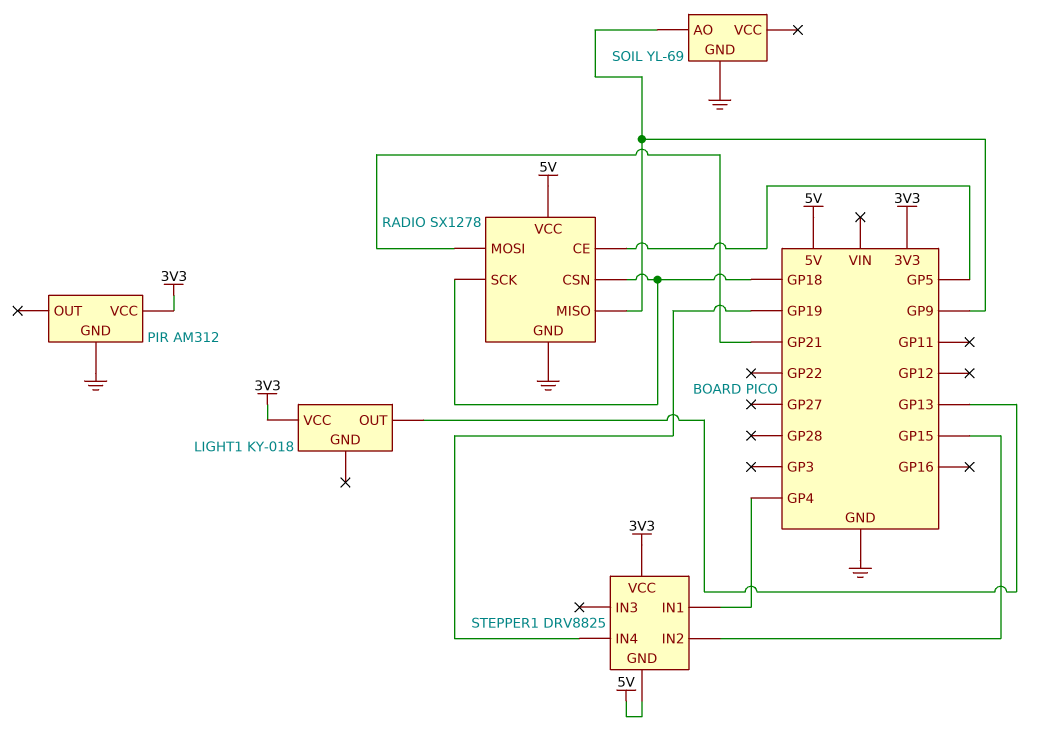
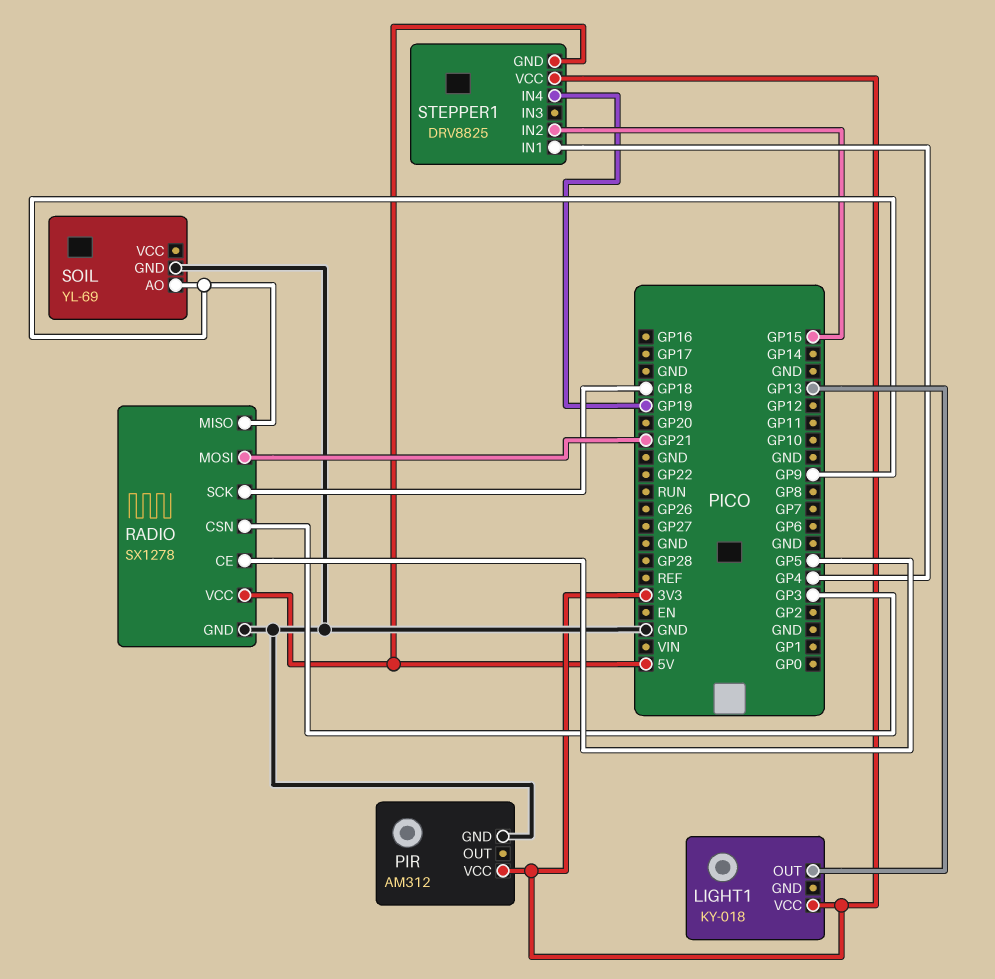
RADIO pin CSN: GP18 -> GP3

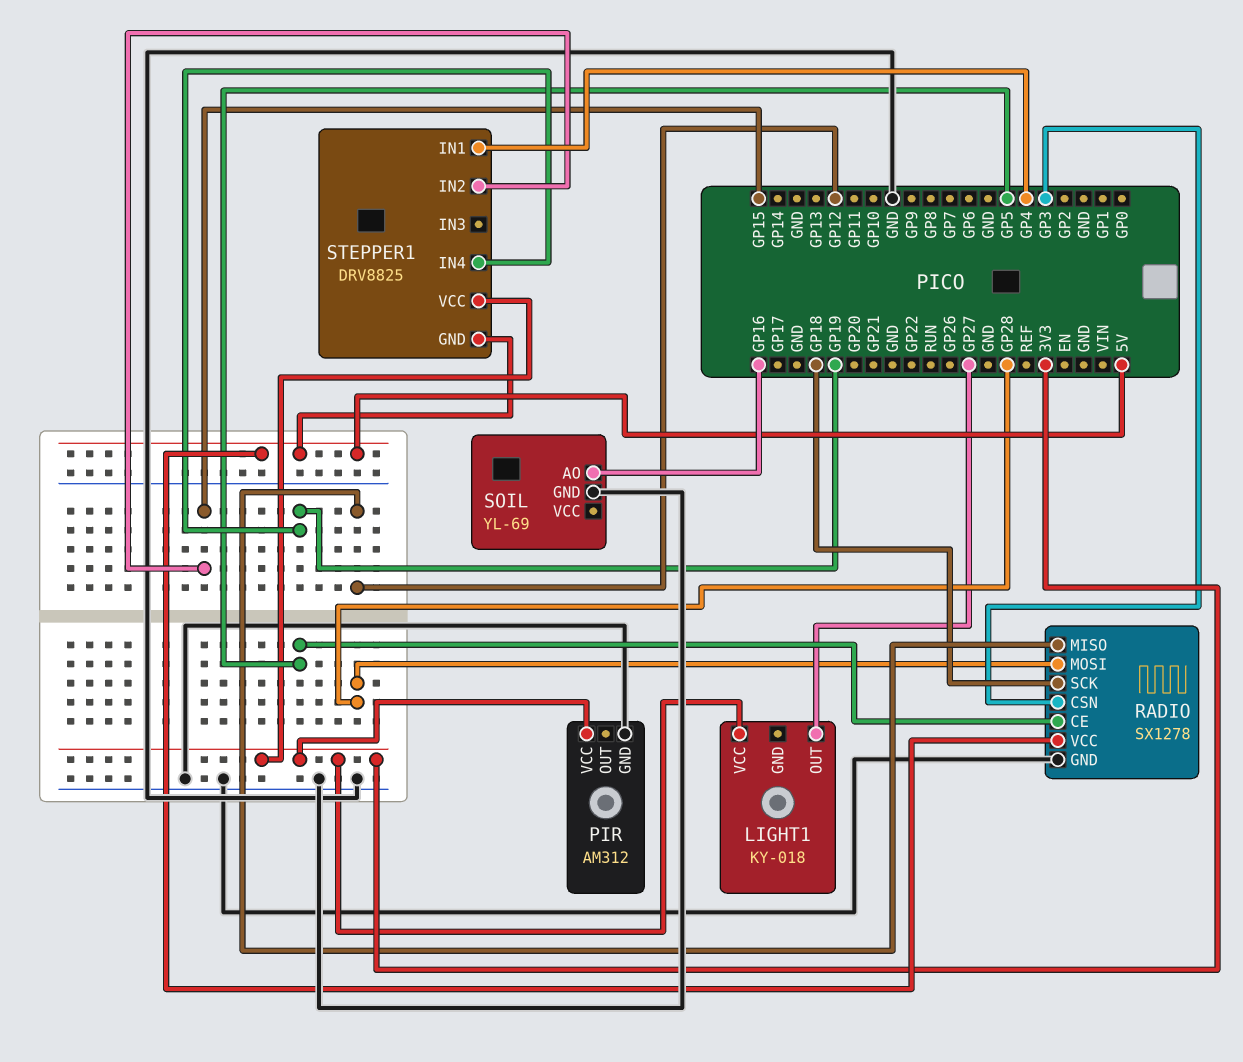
LIGHT1 pin OUT: GP13 -> GP27
RADIO pin MISO: GP9 -> GP12
RADIO pin MOSI: GP21 -> GP28
SOIL pin AO: GP9 -> GP16

